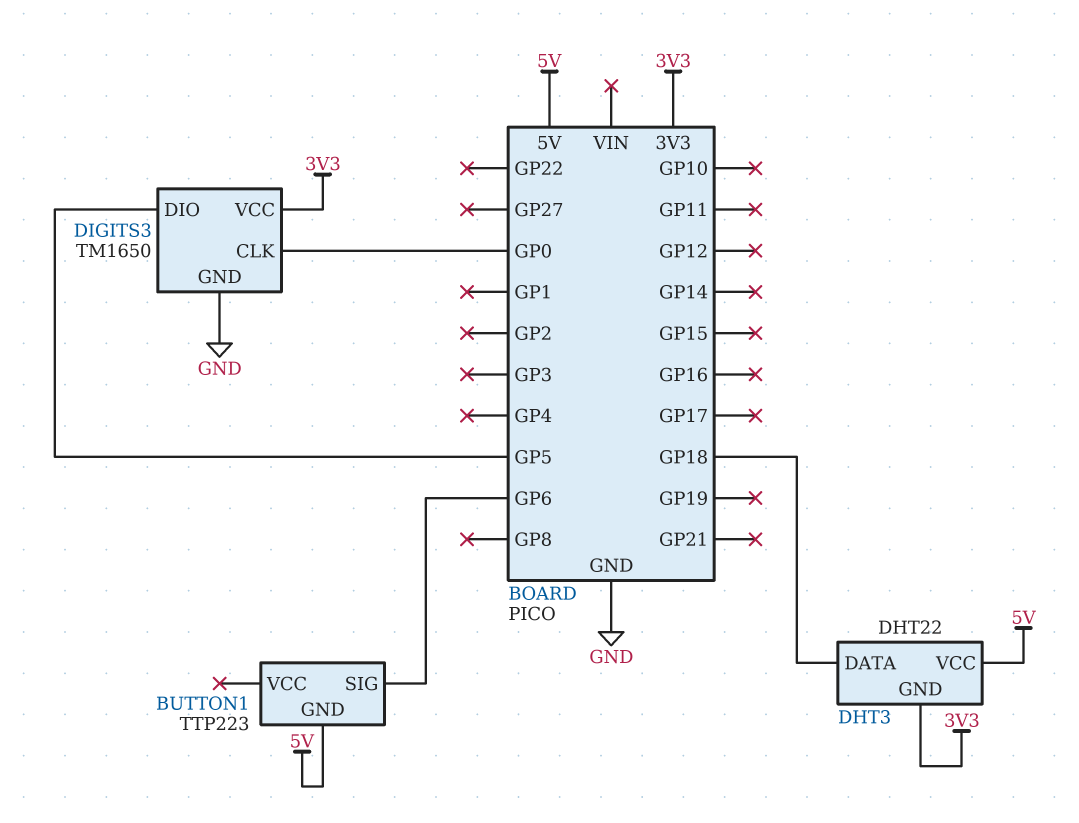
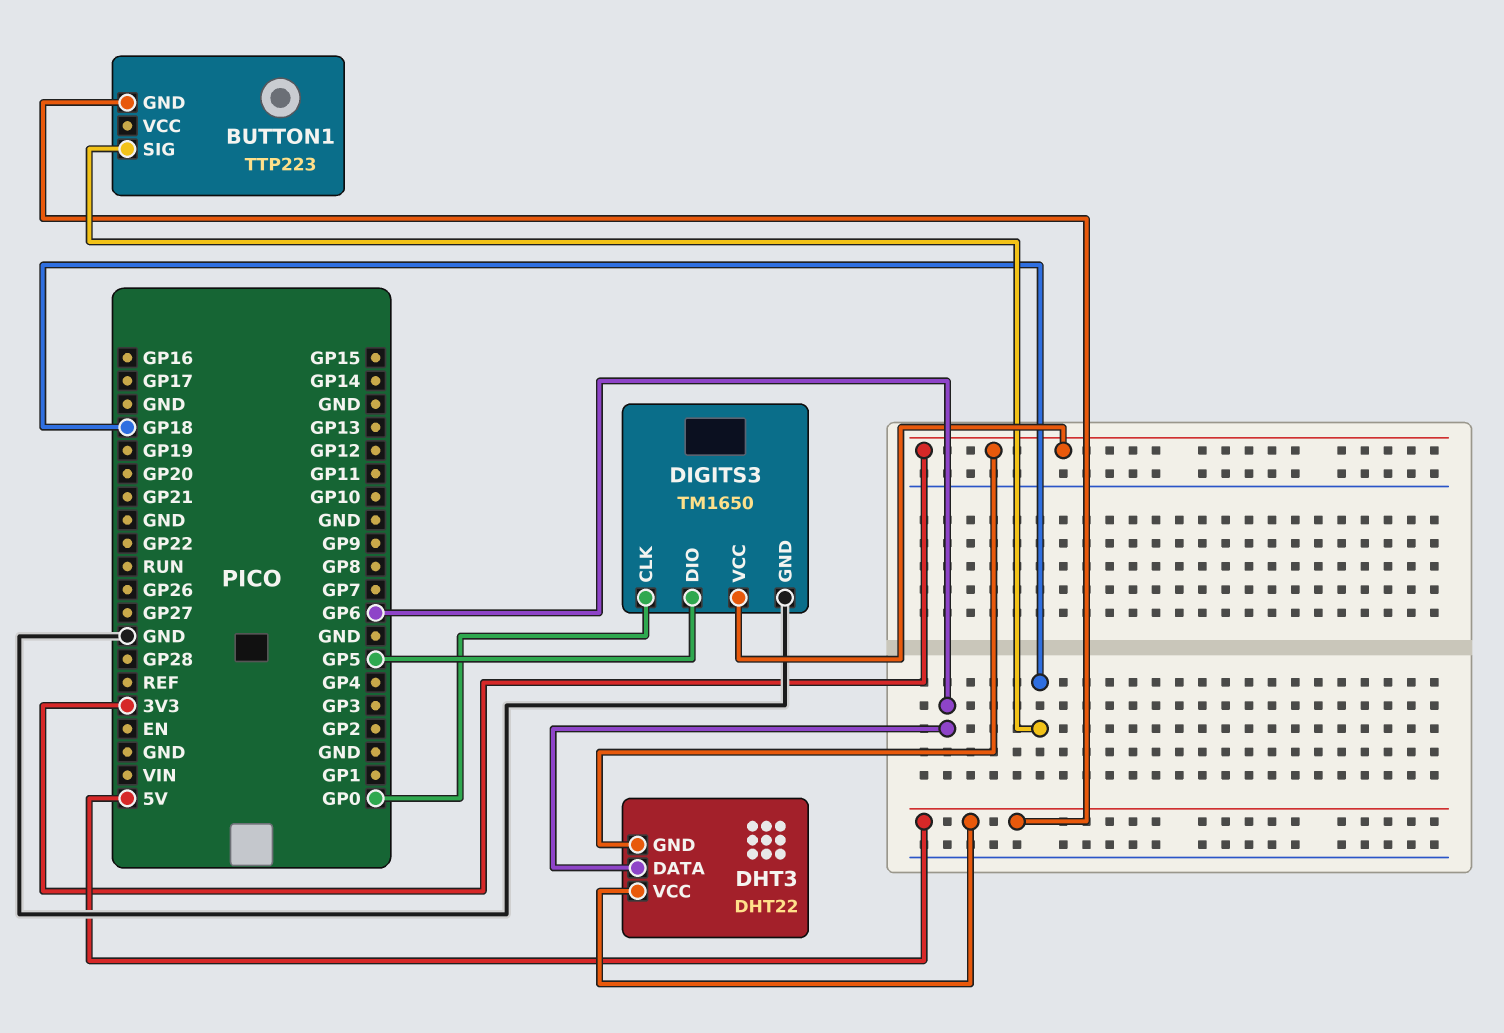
BUTTON1 pin SIG: GP6 -> GP18
DHT3 pin DATA: GP18 -> GP6

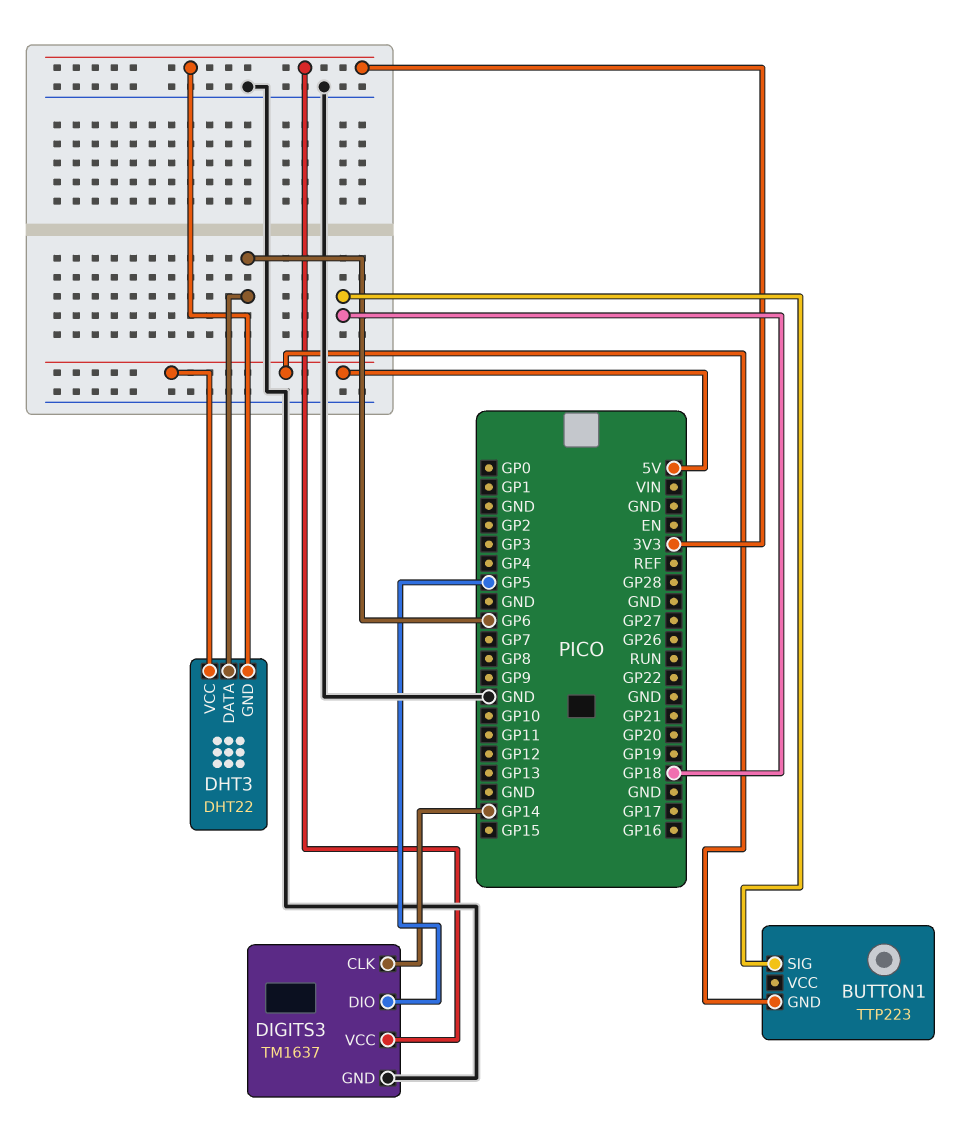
DIGITS3: TM1650 -> TM1637
DIGITS3 pin CLK: GP0 -> GP14

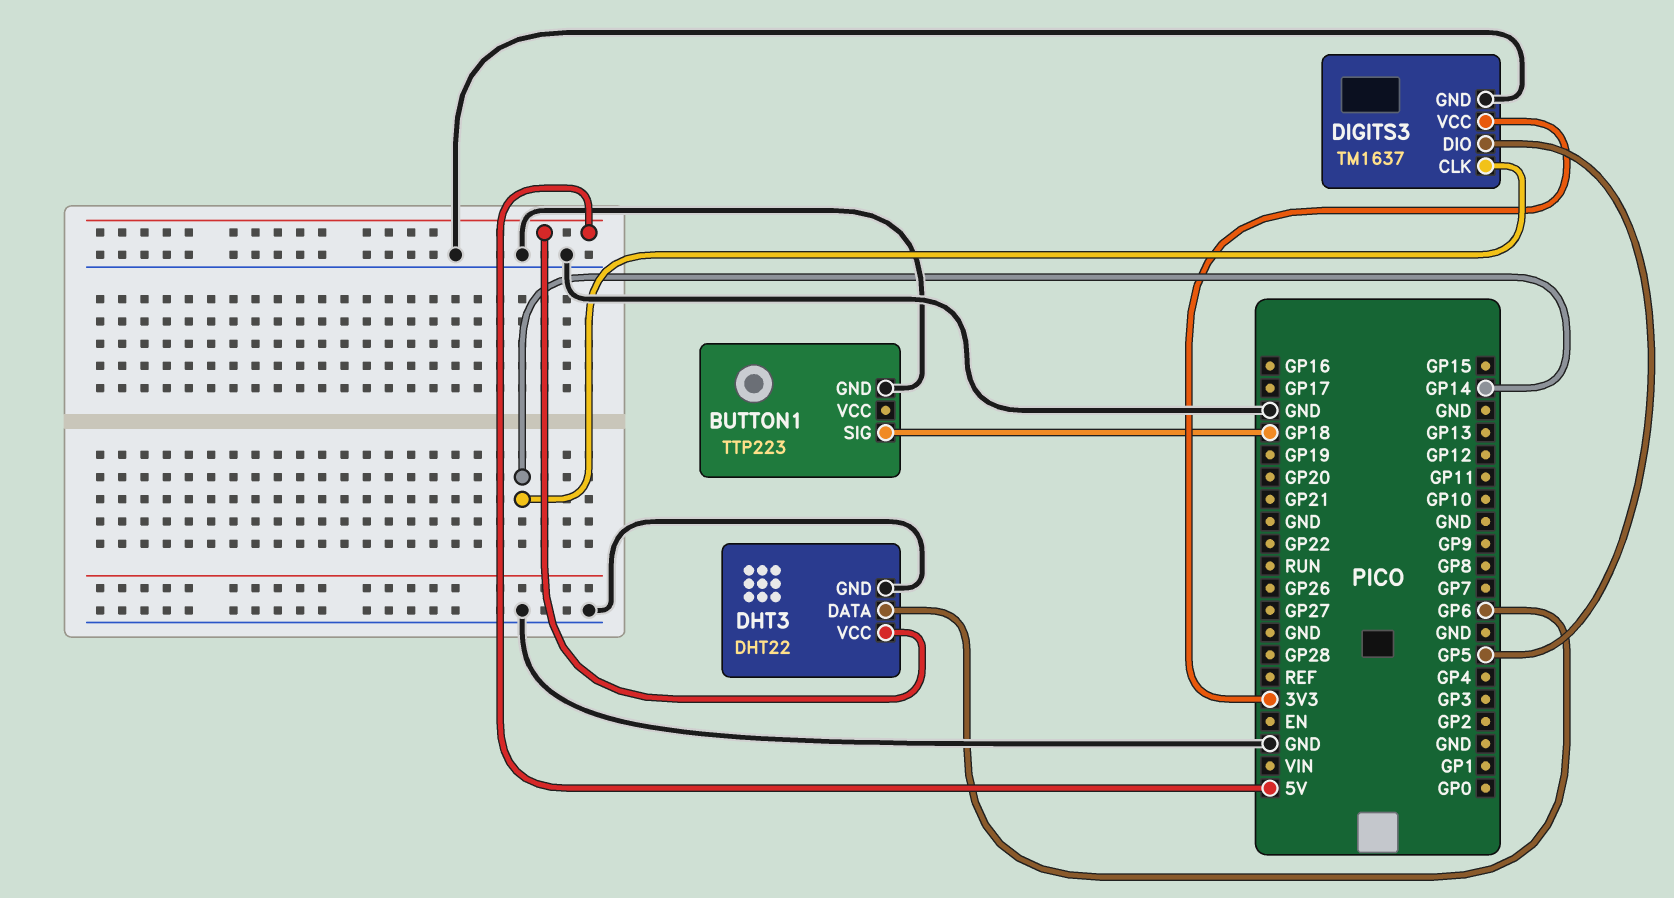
BUTTON1 pin GND: 5V -> GND
DHT3 pin GND: 3V3 -> GND

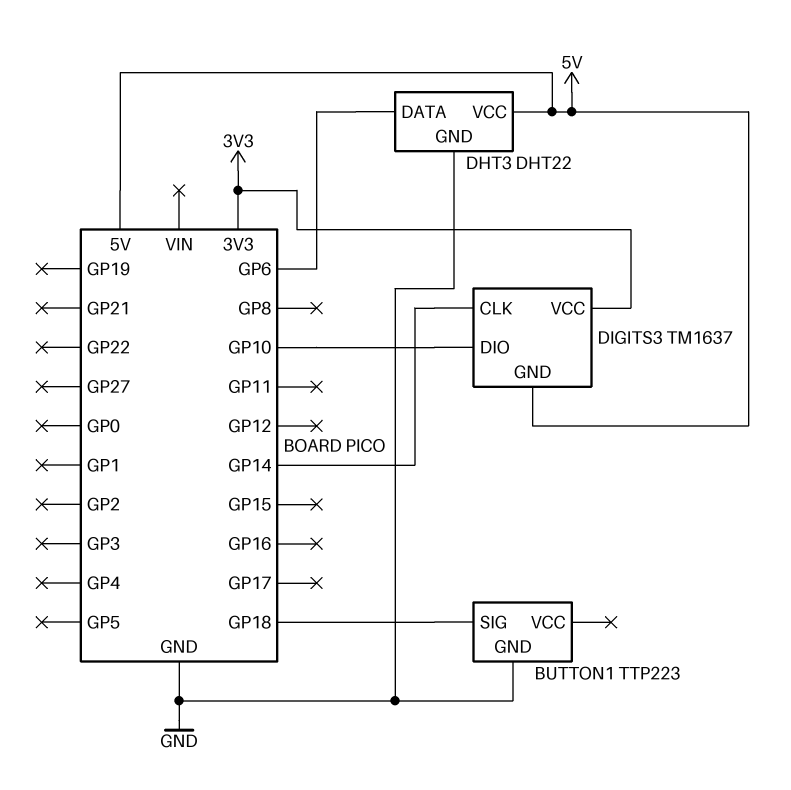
DIGITS3 pin DIO: GP5 -> GP10
DIGITS3 pin GND: GND -> 5V

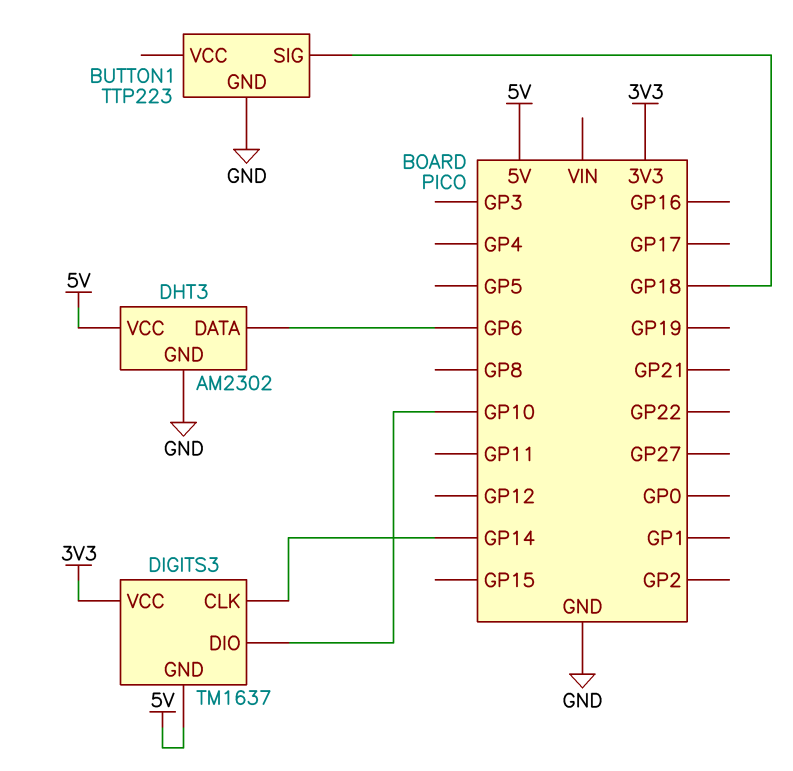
DHT3: DHT22 -> AM2302

